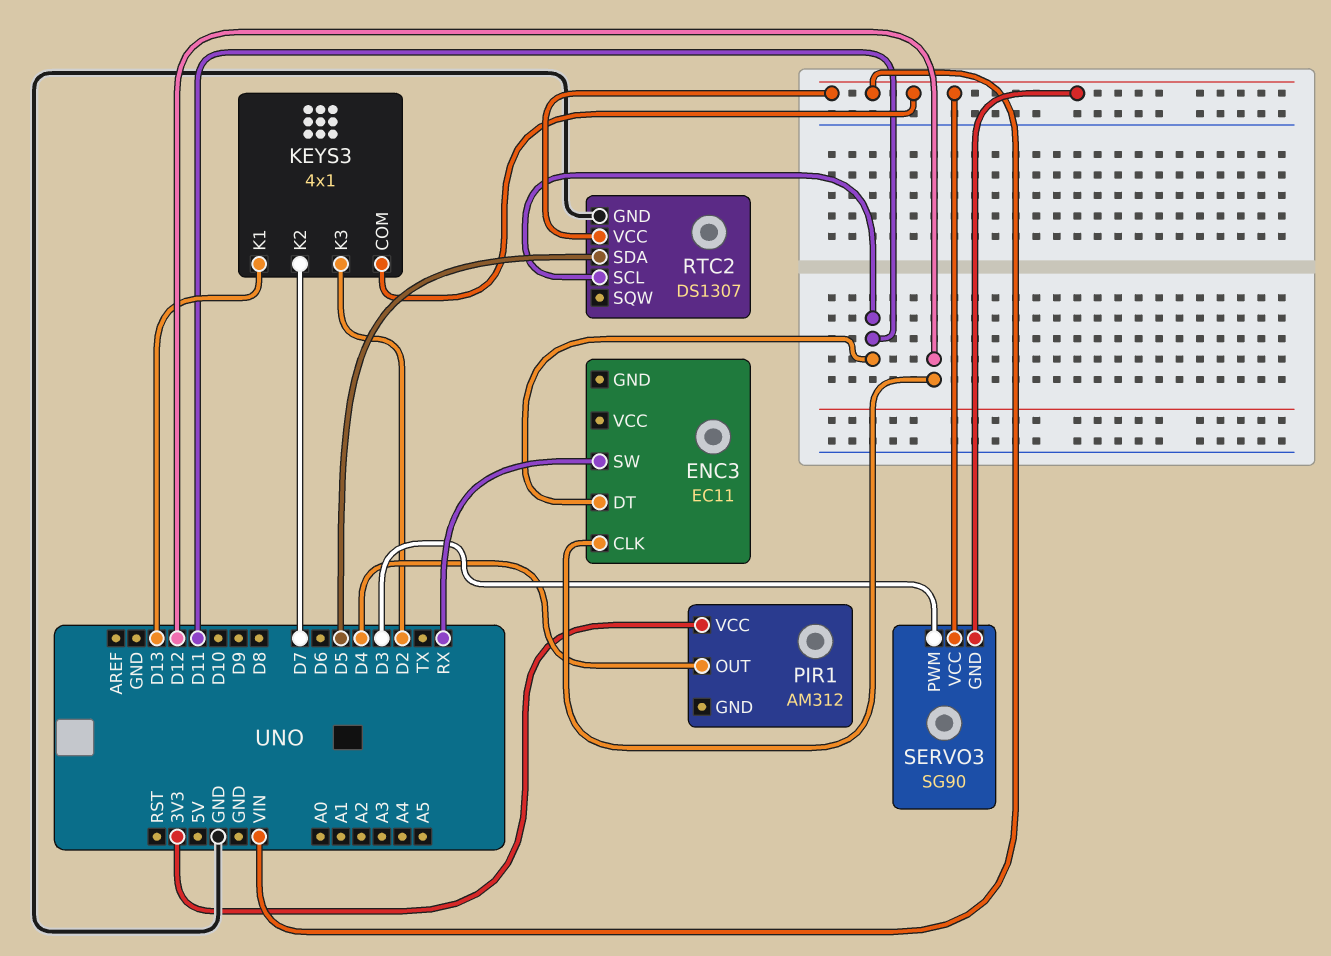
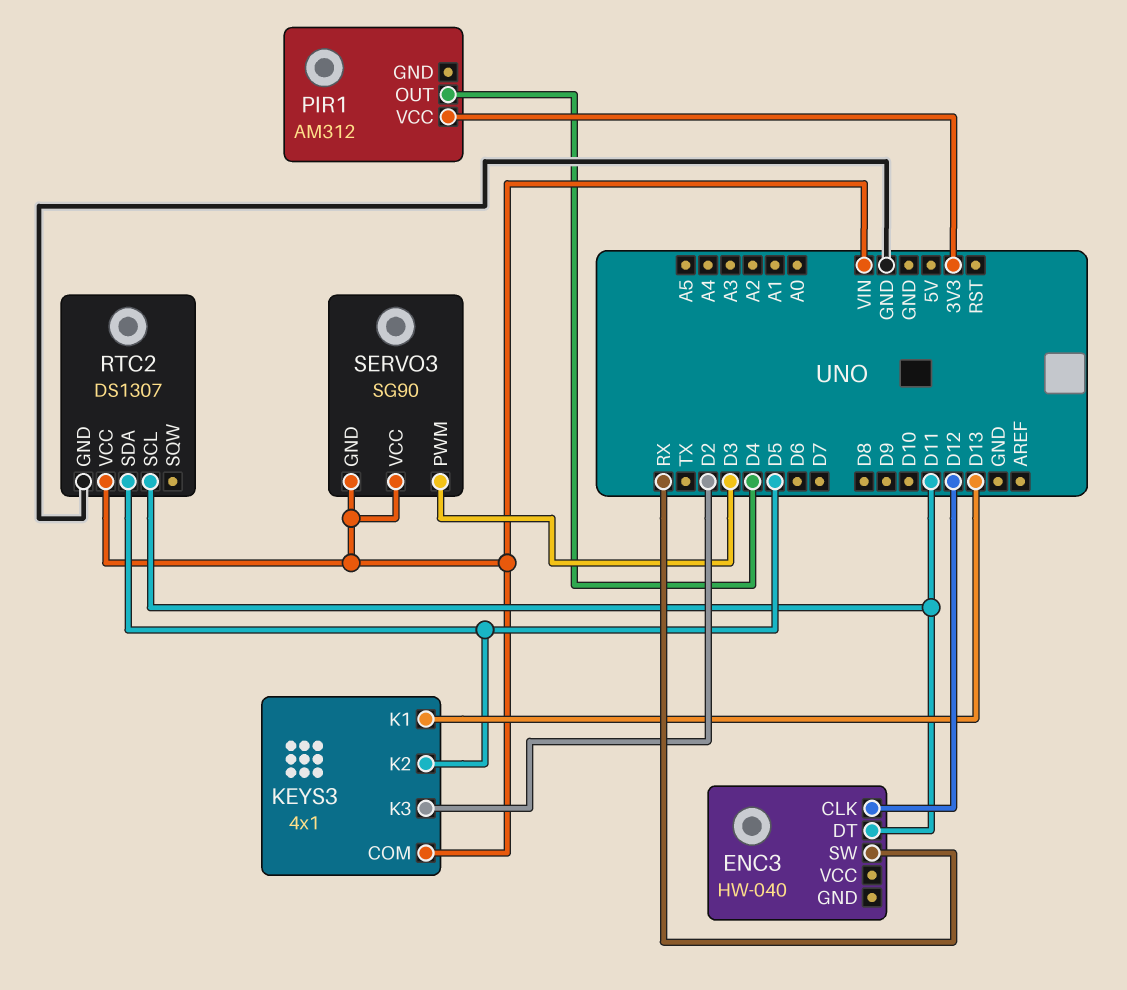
ENC3: EC11 -> HW-040
KEYS3 pin K2: D7 -> D5

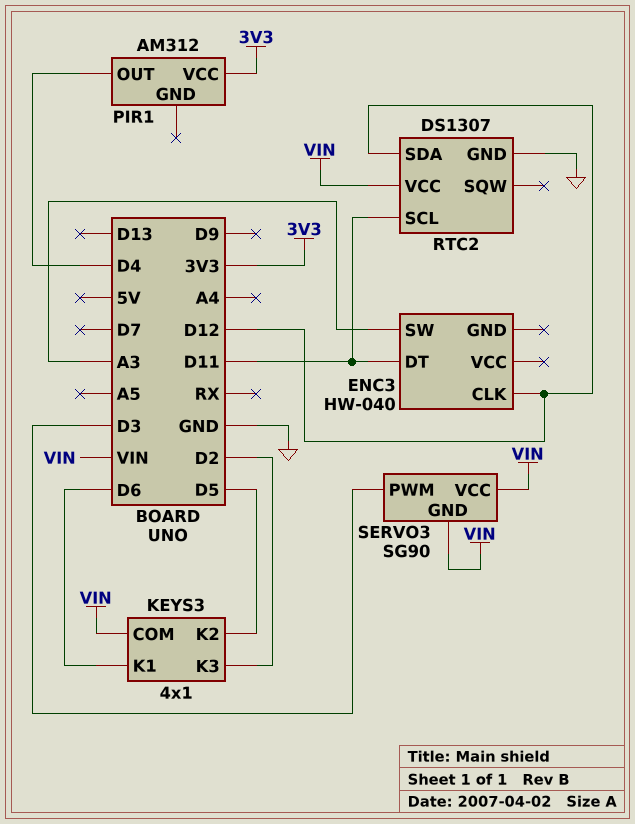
ENC3 pin SW: RX -> A3
KEYS3 pin K1: D13 -> D6
RTC2 pin SDA: D5 -> D12

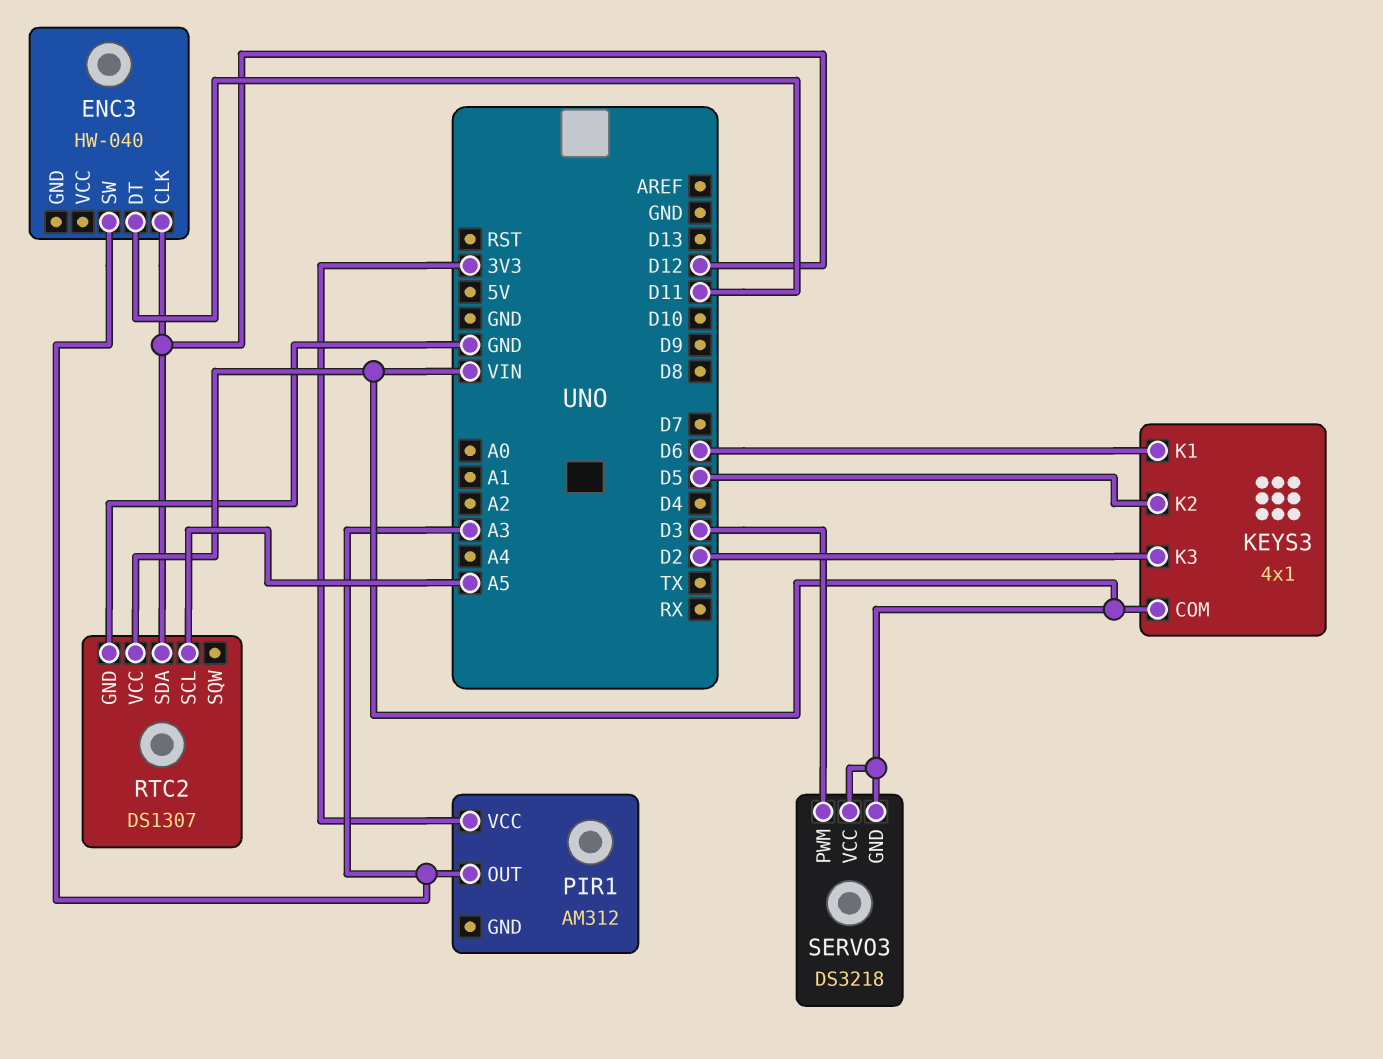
PIR1 pin OUT: D4 -> A3
RTC2 pin SCL: D11 -> A5
SERVO3: SG90 -> DS3218

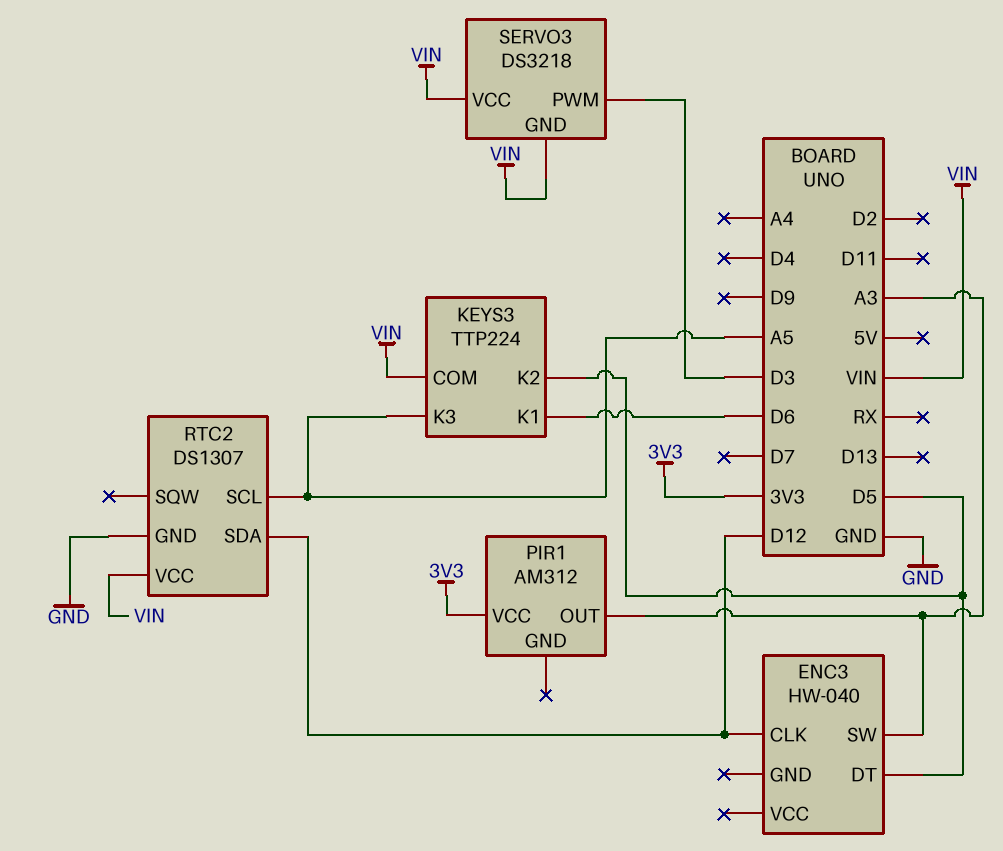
ENC3 pin DT: D11 -> D5
KEYS3: 4x1 -> TTP224
KEYS3 pin K3: D2 -> A5

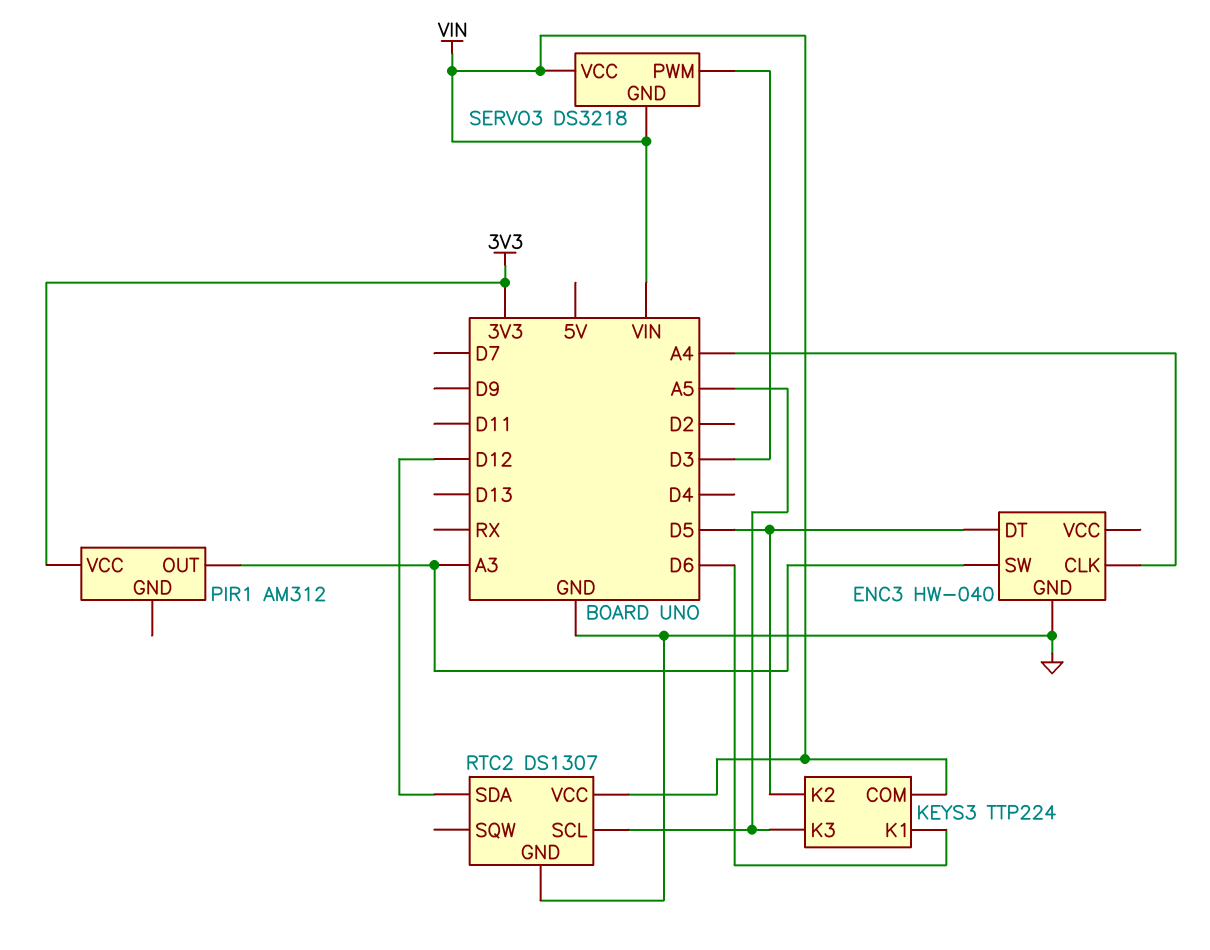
ENC3 pin CLK: D12 -> A4
ENC3 pin GND: none -> GND

